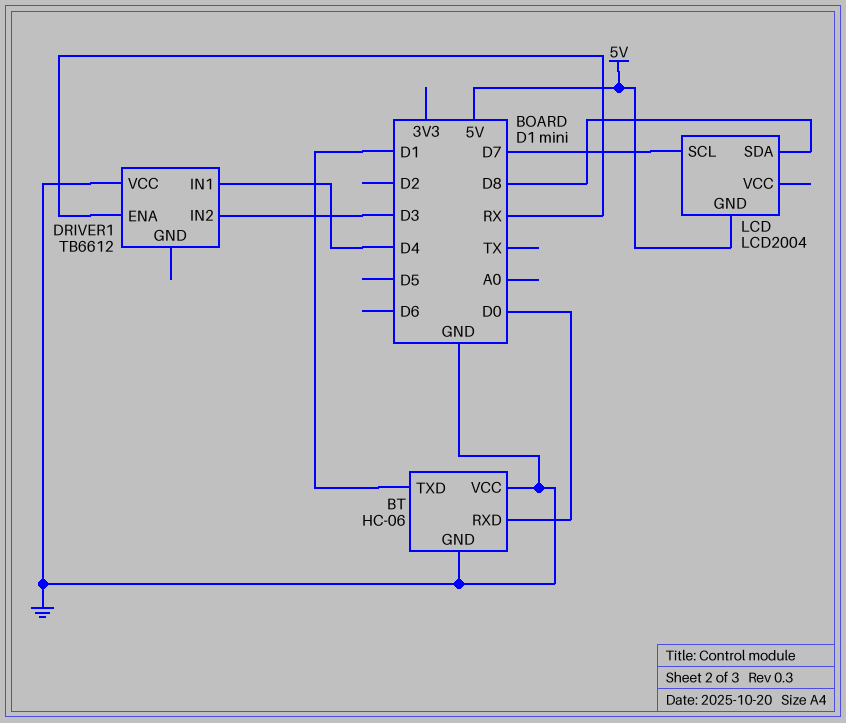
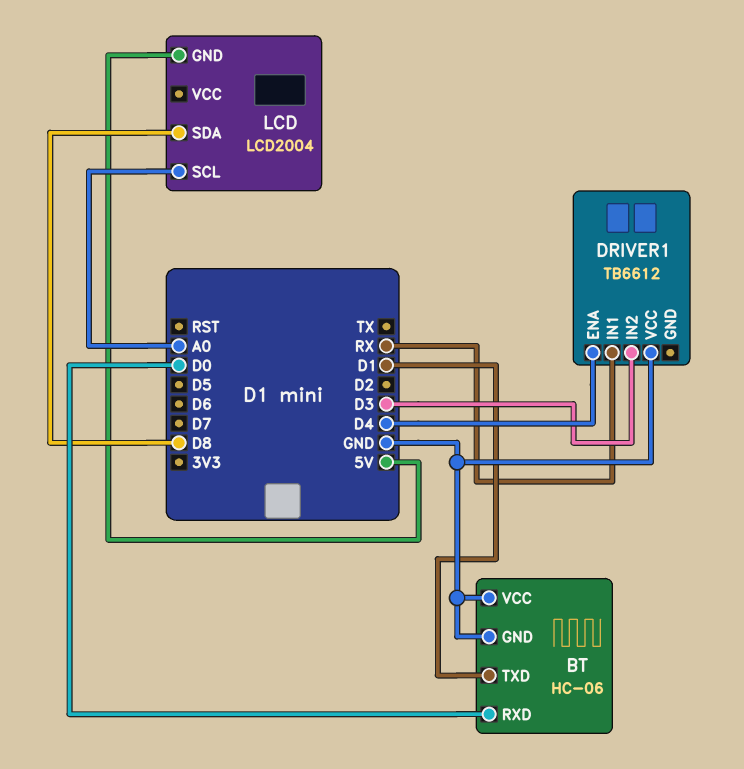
DRIVER1 pin ENA: RX -> D4
DRIVER1 pin IN1: D4 -> RX
LCD pin SCL: D7 -> A0

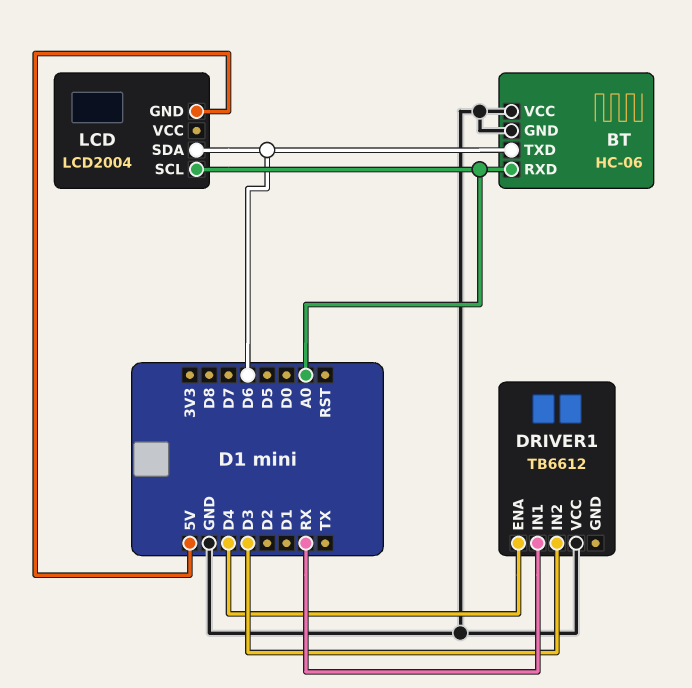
BT pin RXD: D0 -> A0
BT pin TXD: D1 -> D6
LCD pin SDA: D8 -> D6

